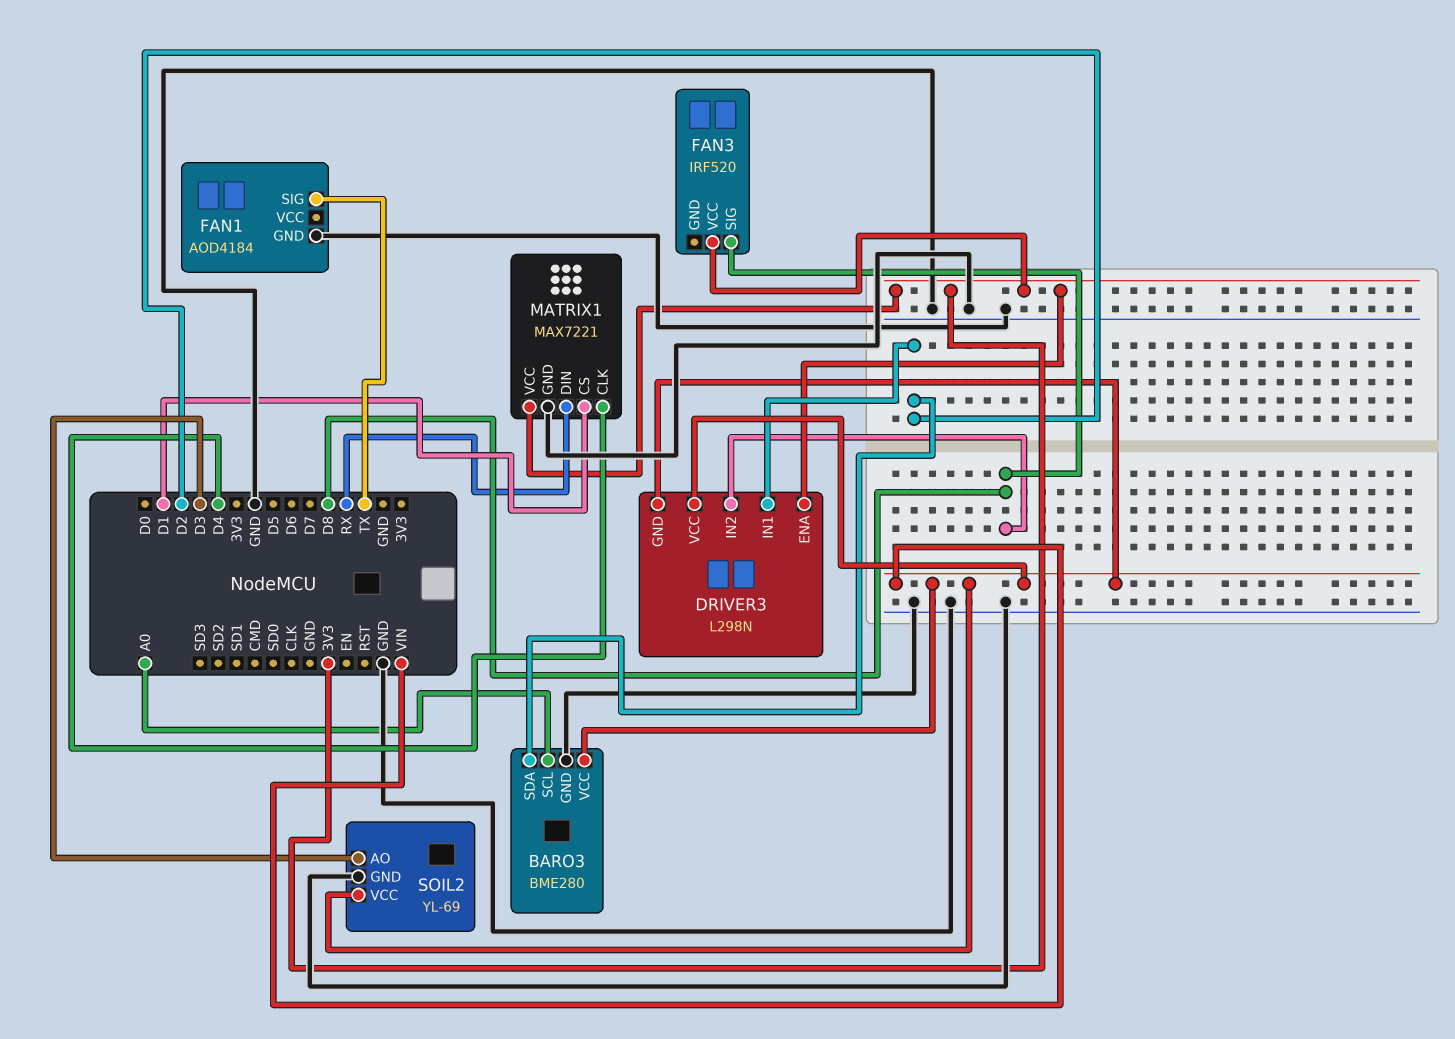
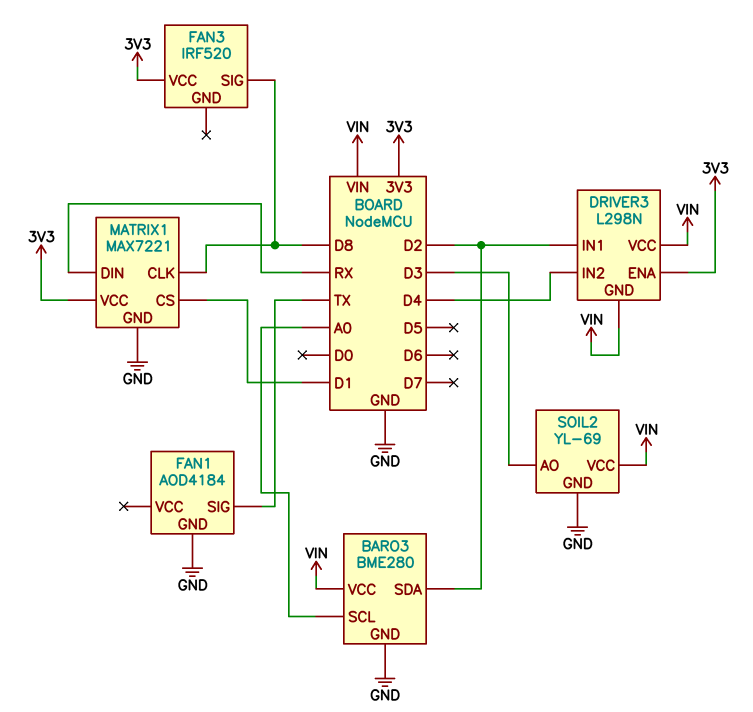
DRIVER3 pin IN2: D8 -> D4
MATRIX1 pin CLK: D4 -> D8

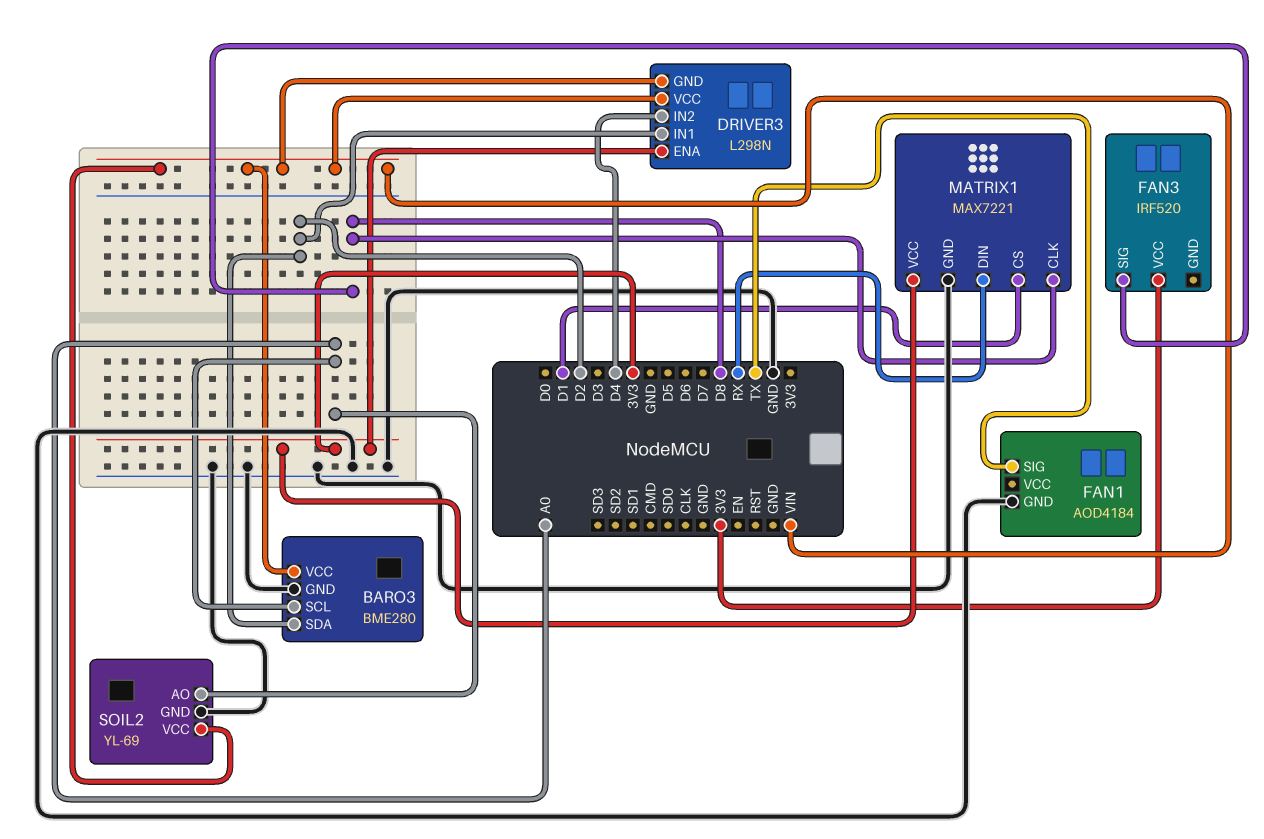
SOIL2 pin AO: D3 -> A0

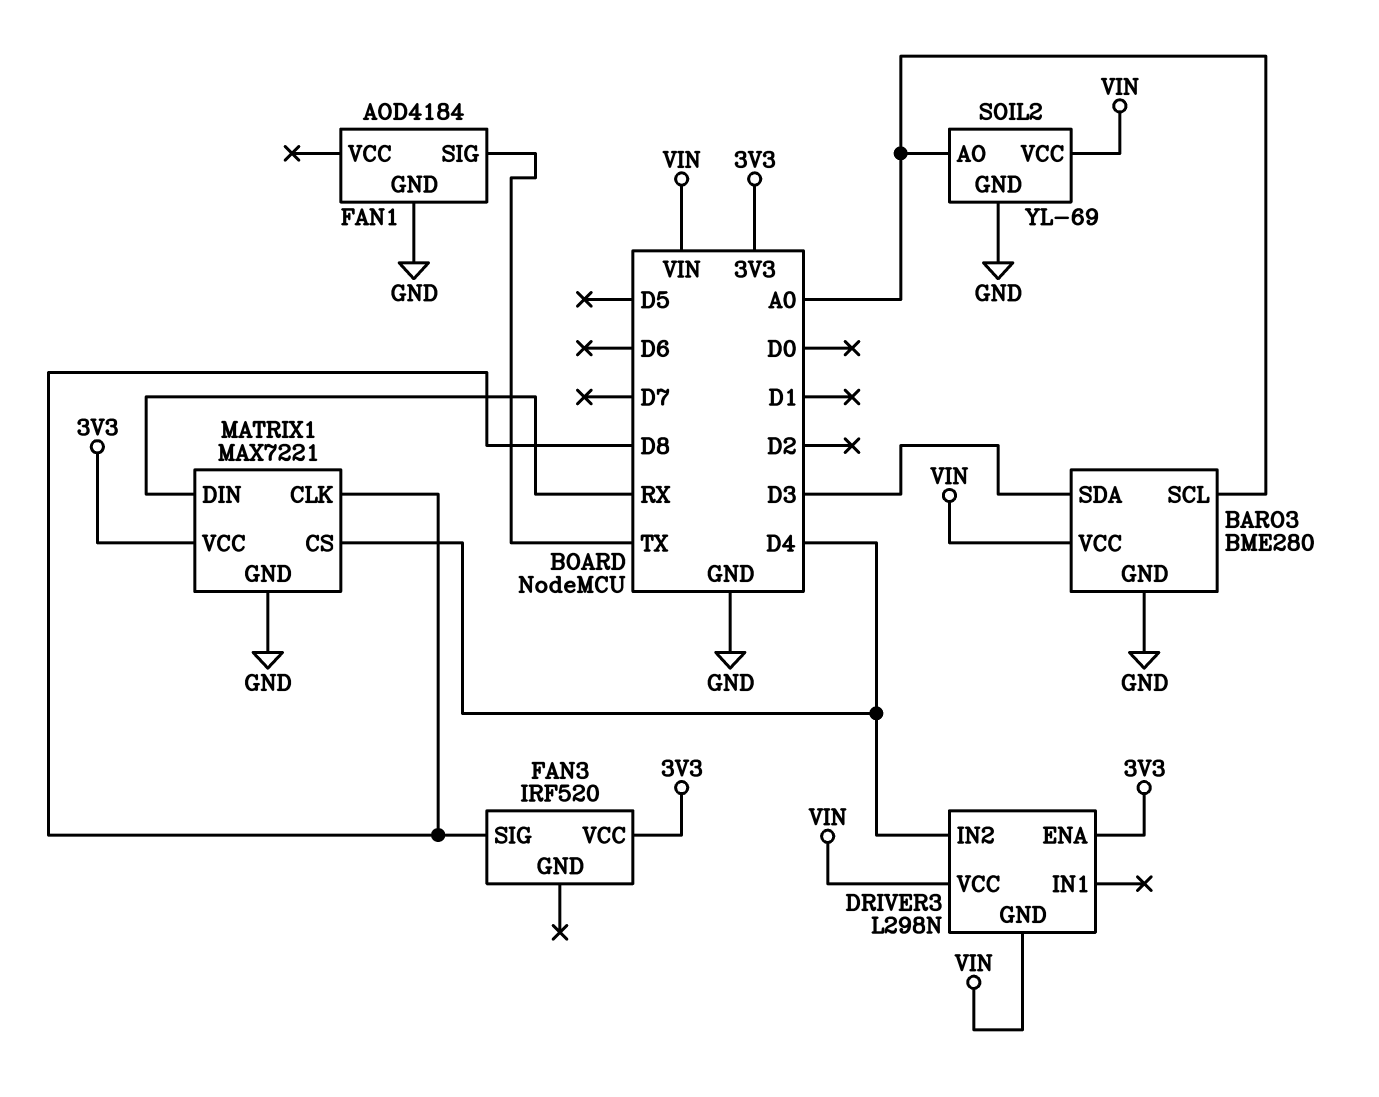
BARO3 pin SDA: D2 -> D3
DRIVER3 pin IN1: D2 -> none
MATRIX1 pin CS: D1 -> D4

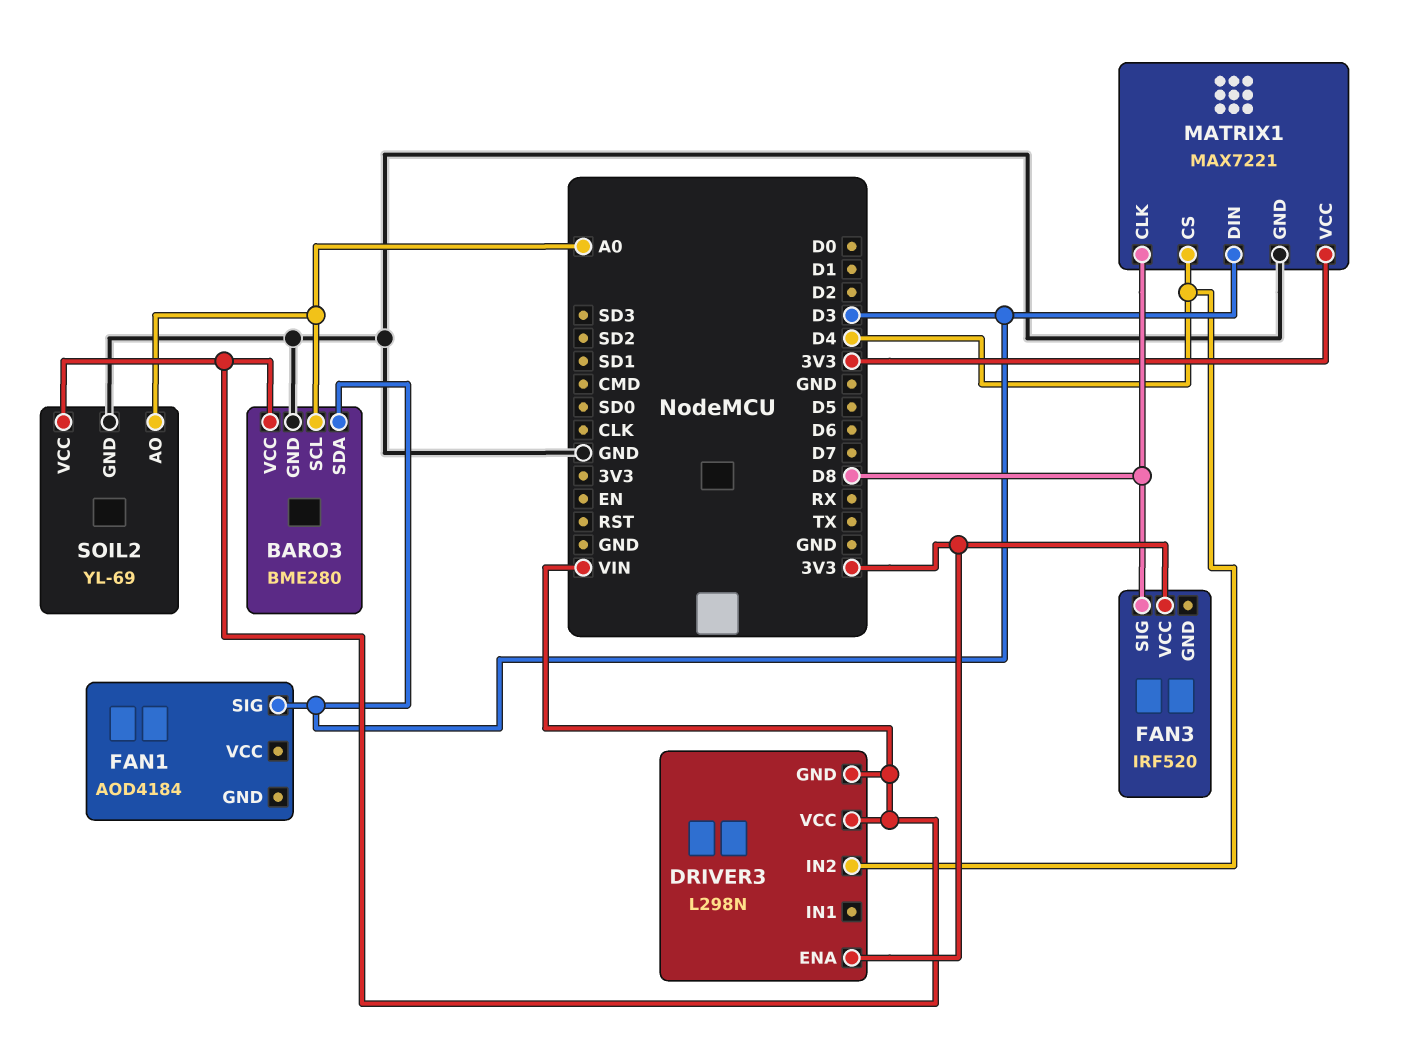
FAN1 pin GND: GND -> none
FAN1 pin SIG: TX -> D3
MATRIX1 pin DIN: RX -> D3

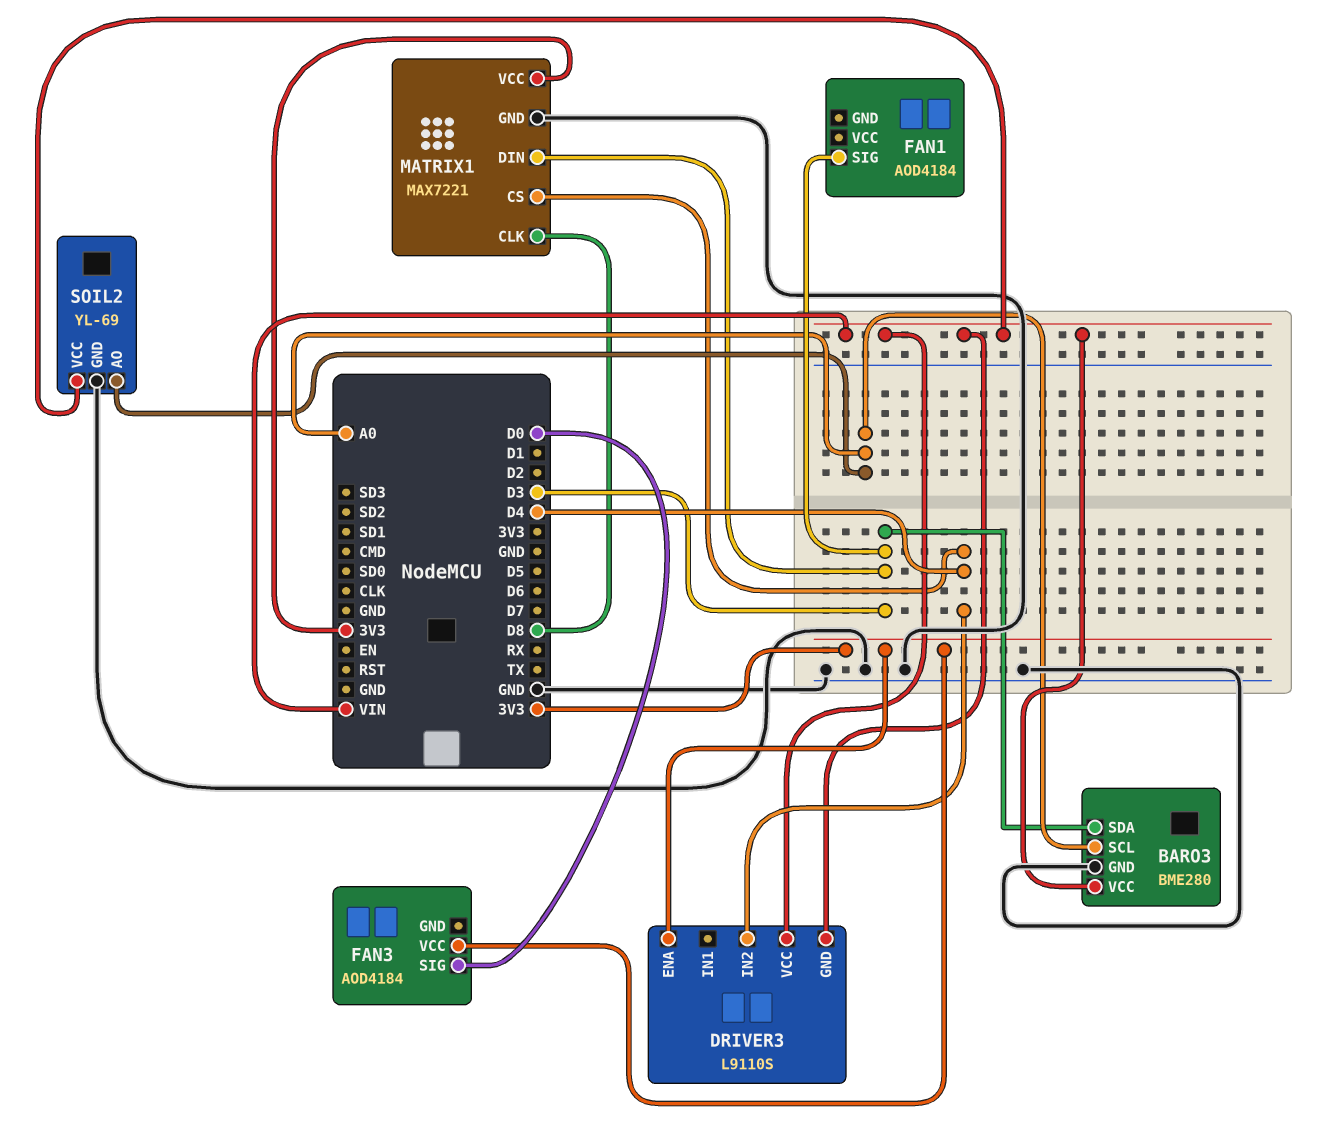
DRIVER3: L298N -> L9110S
FAN3: IRF520 -> AOD4184
FAN3 pin SIG: D8 -> D0

